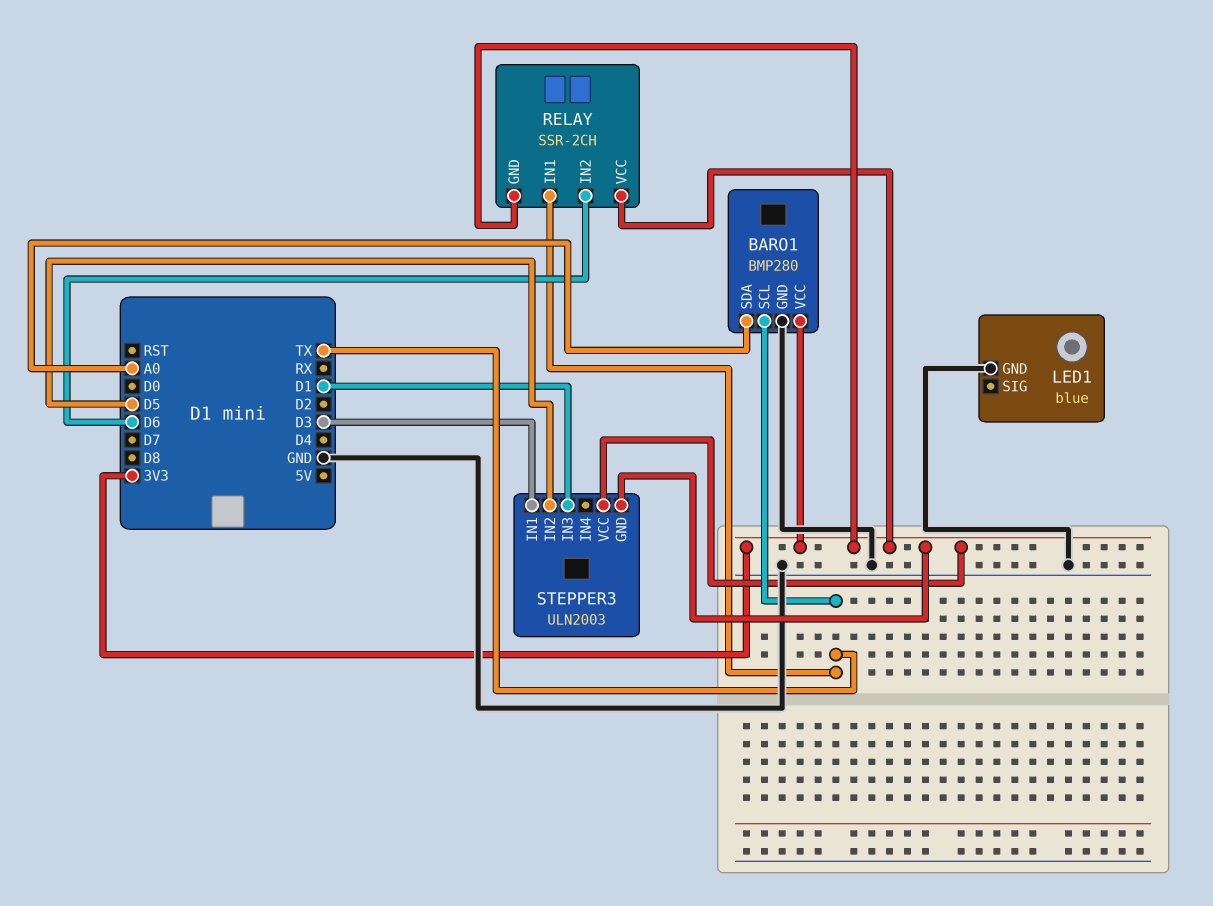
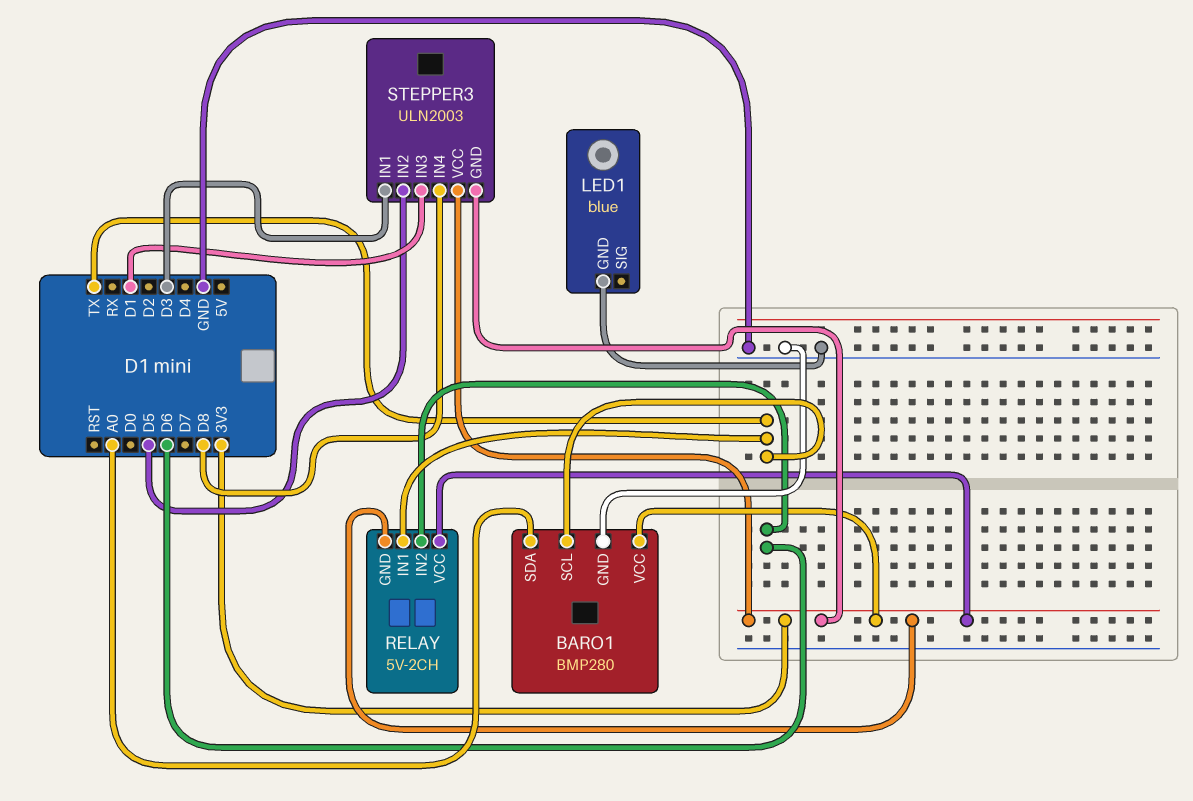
RELAY: SSR-2CH -> 5V-2CH
STEPPER3 pin IN4: none -> D8

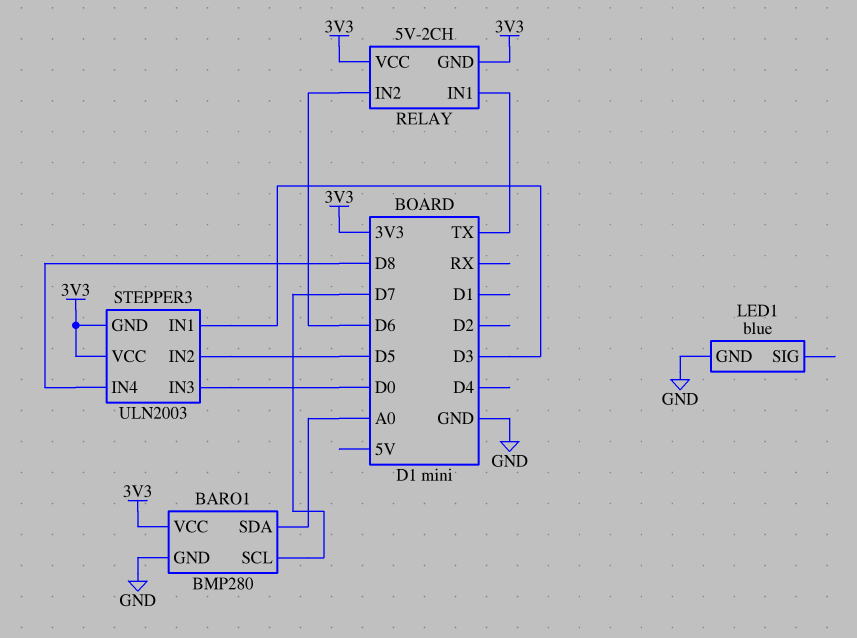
BARO1 pin SCL: TX -> D7
STEPPER3 pin IN3: D1 -> D0

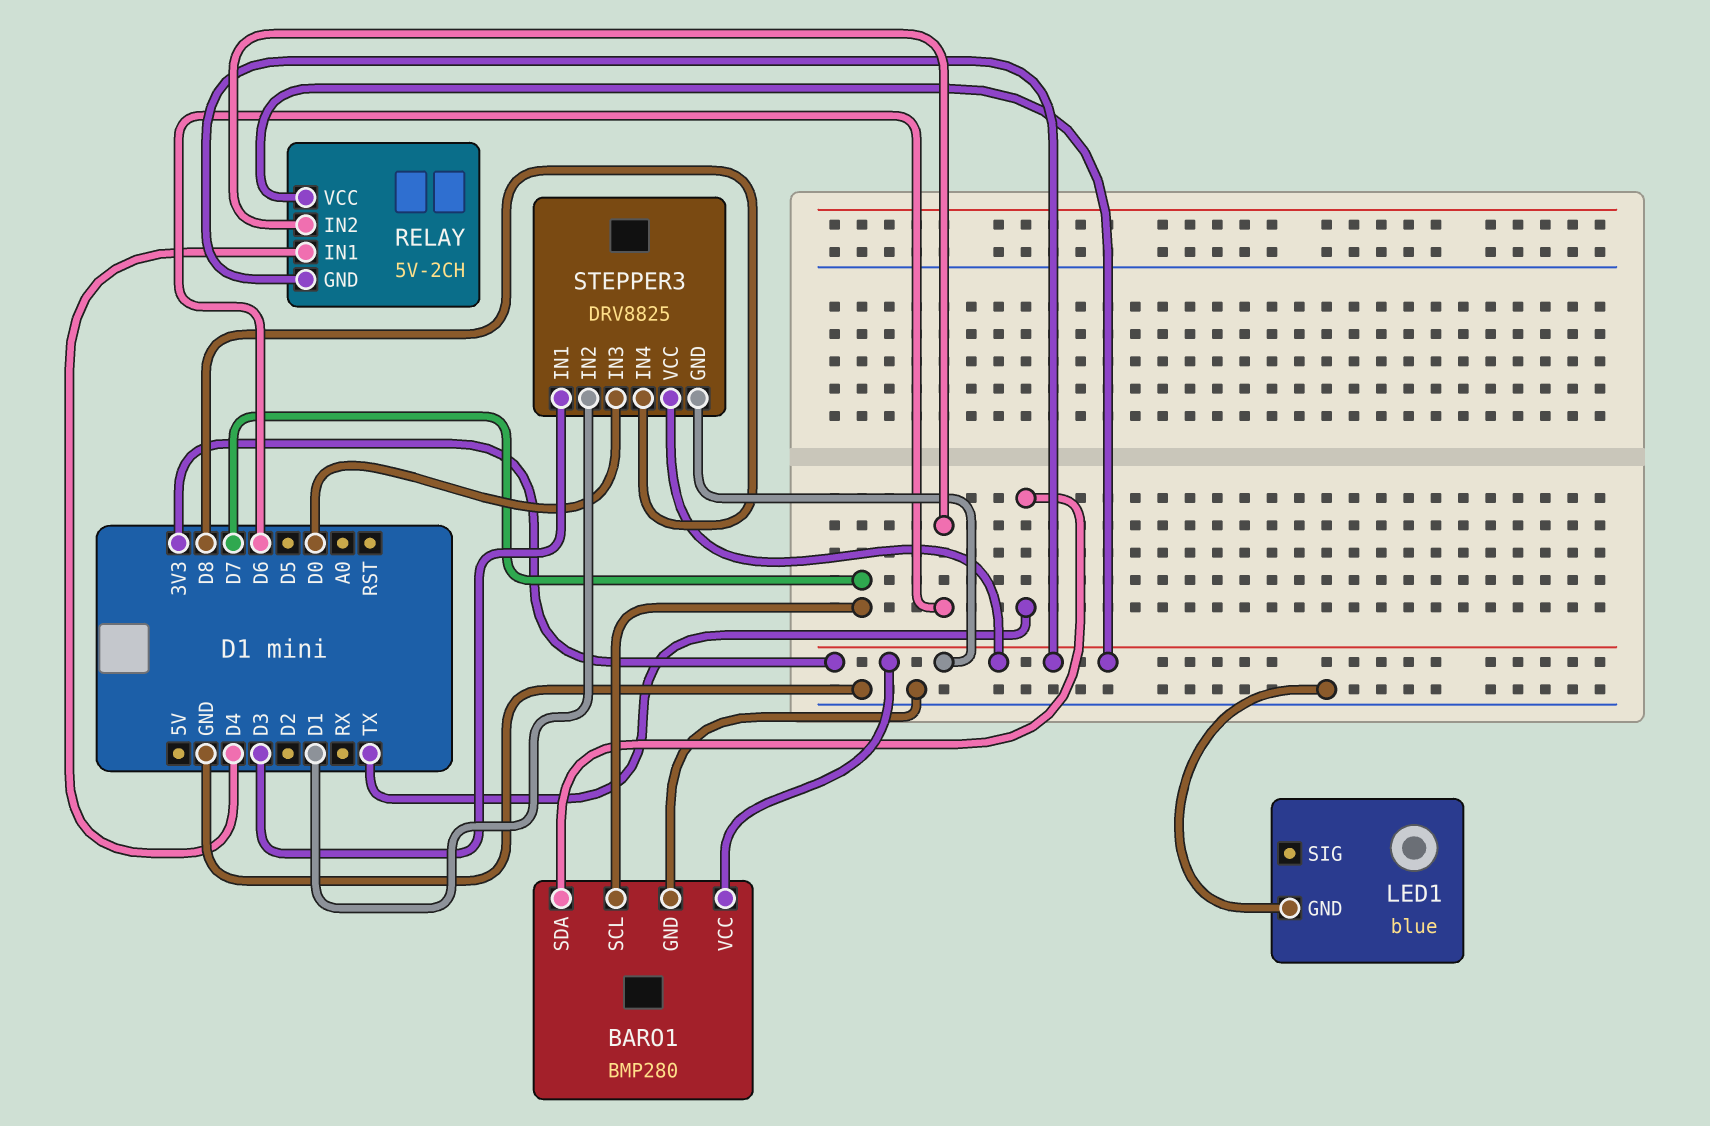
BARO1 pin SDA: A0 -> TX
RELAY pin IN1: TX -> D4
STEPPER3: ULN2003 -> DRV8825
STEPPER3 pin IN2: D5 -> D1

